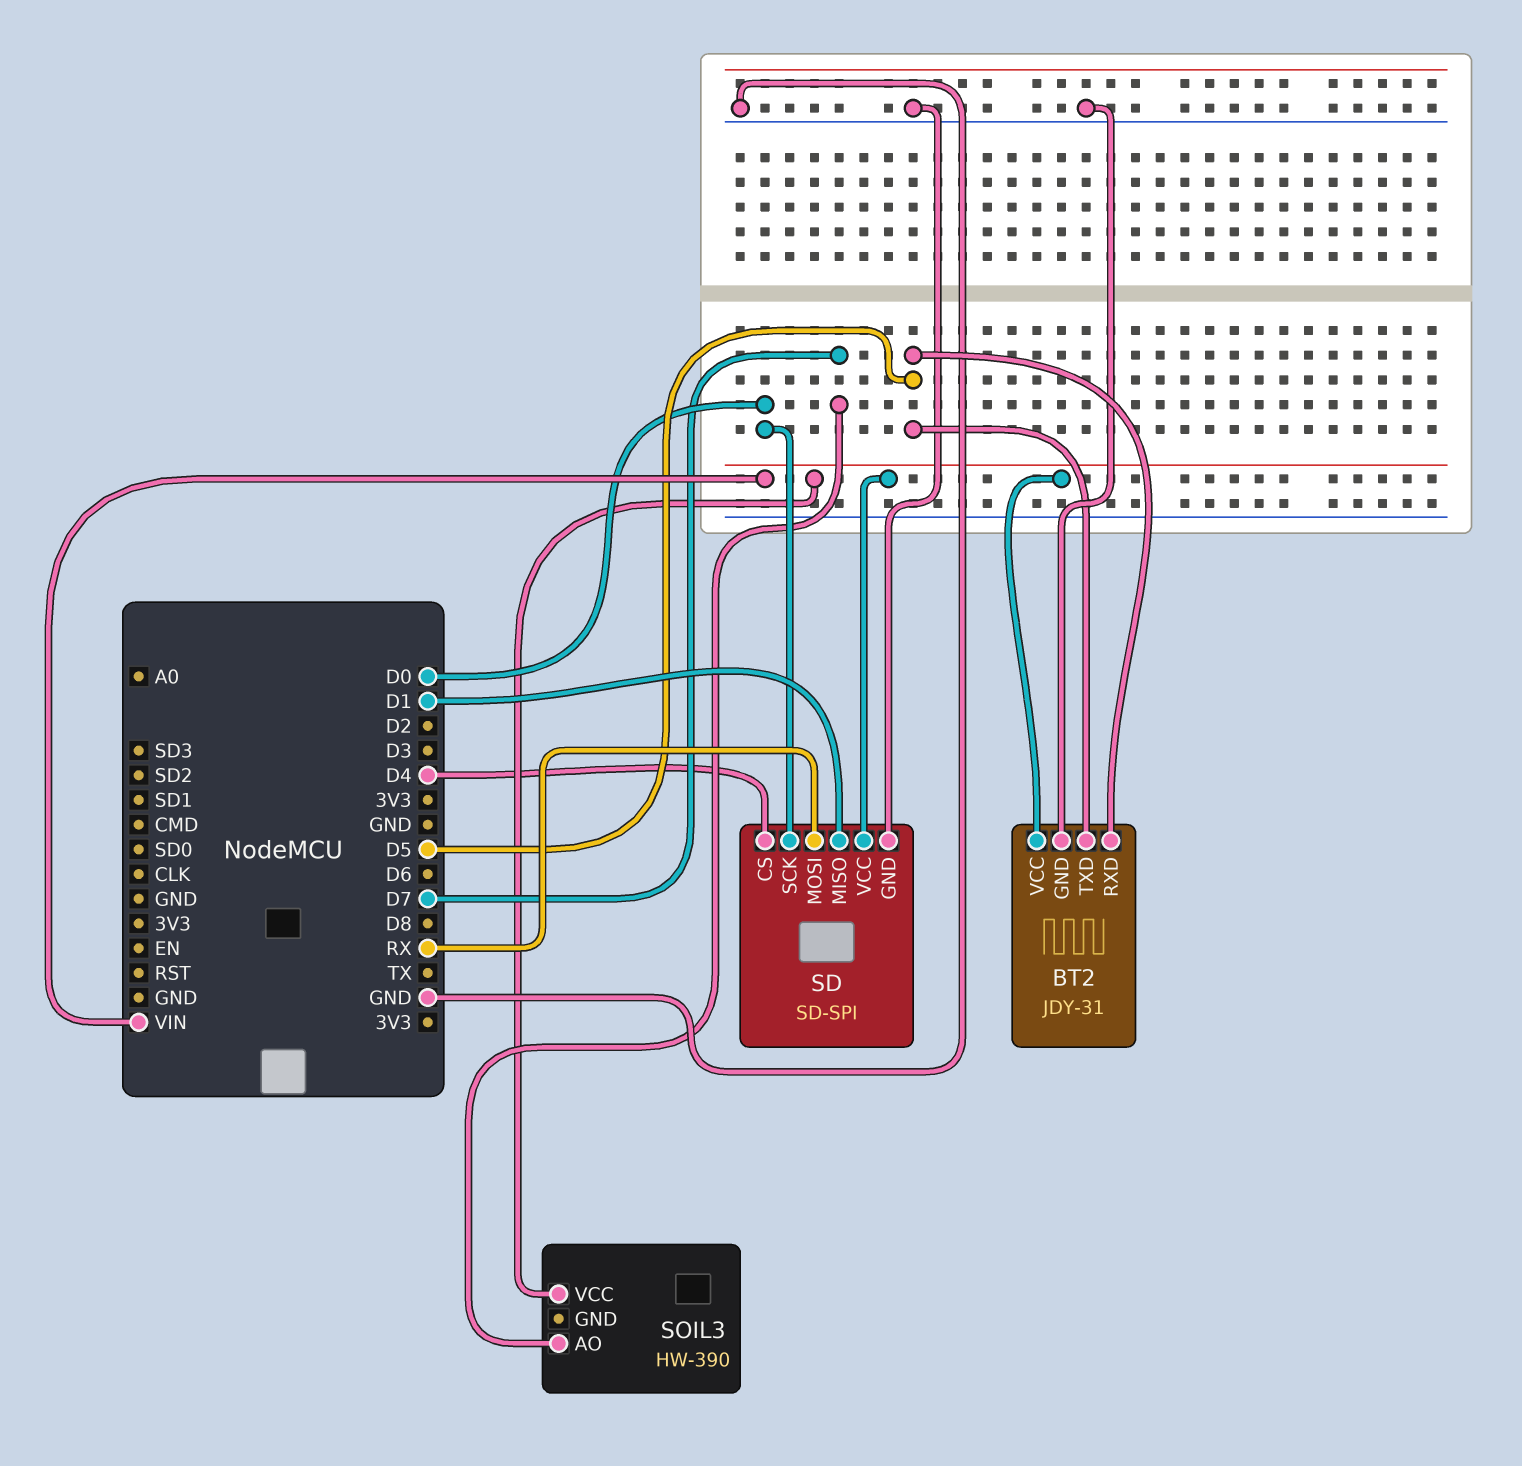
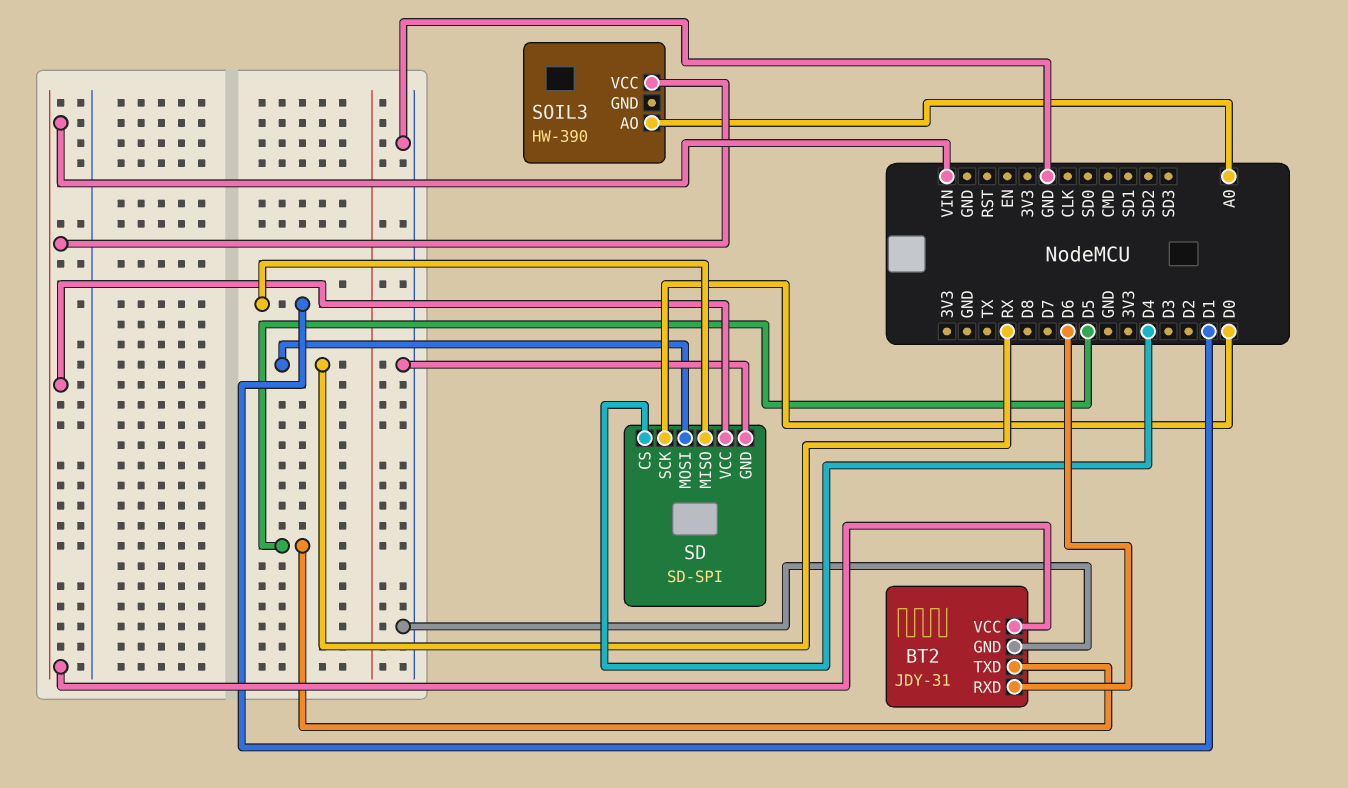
BT2 pin RXD: D5 -> D6
SOIL3 pin AO: D7 -> A0

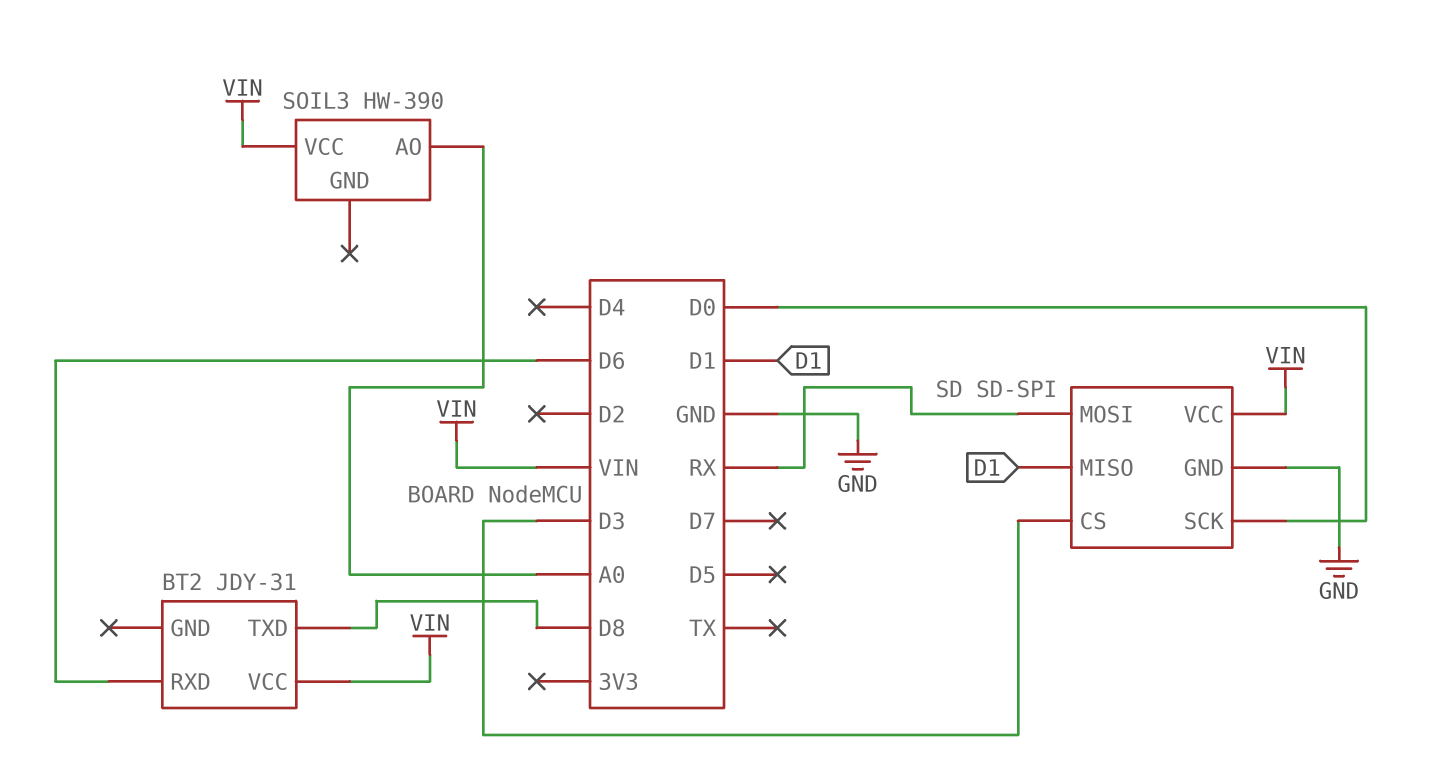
BT2 pin GND: GND -> none
BT2 pin TXD: D5 -> D8
SD pin CS: D4 -> D3

